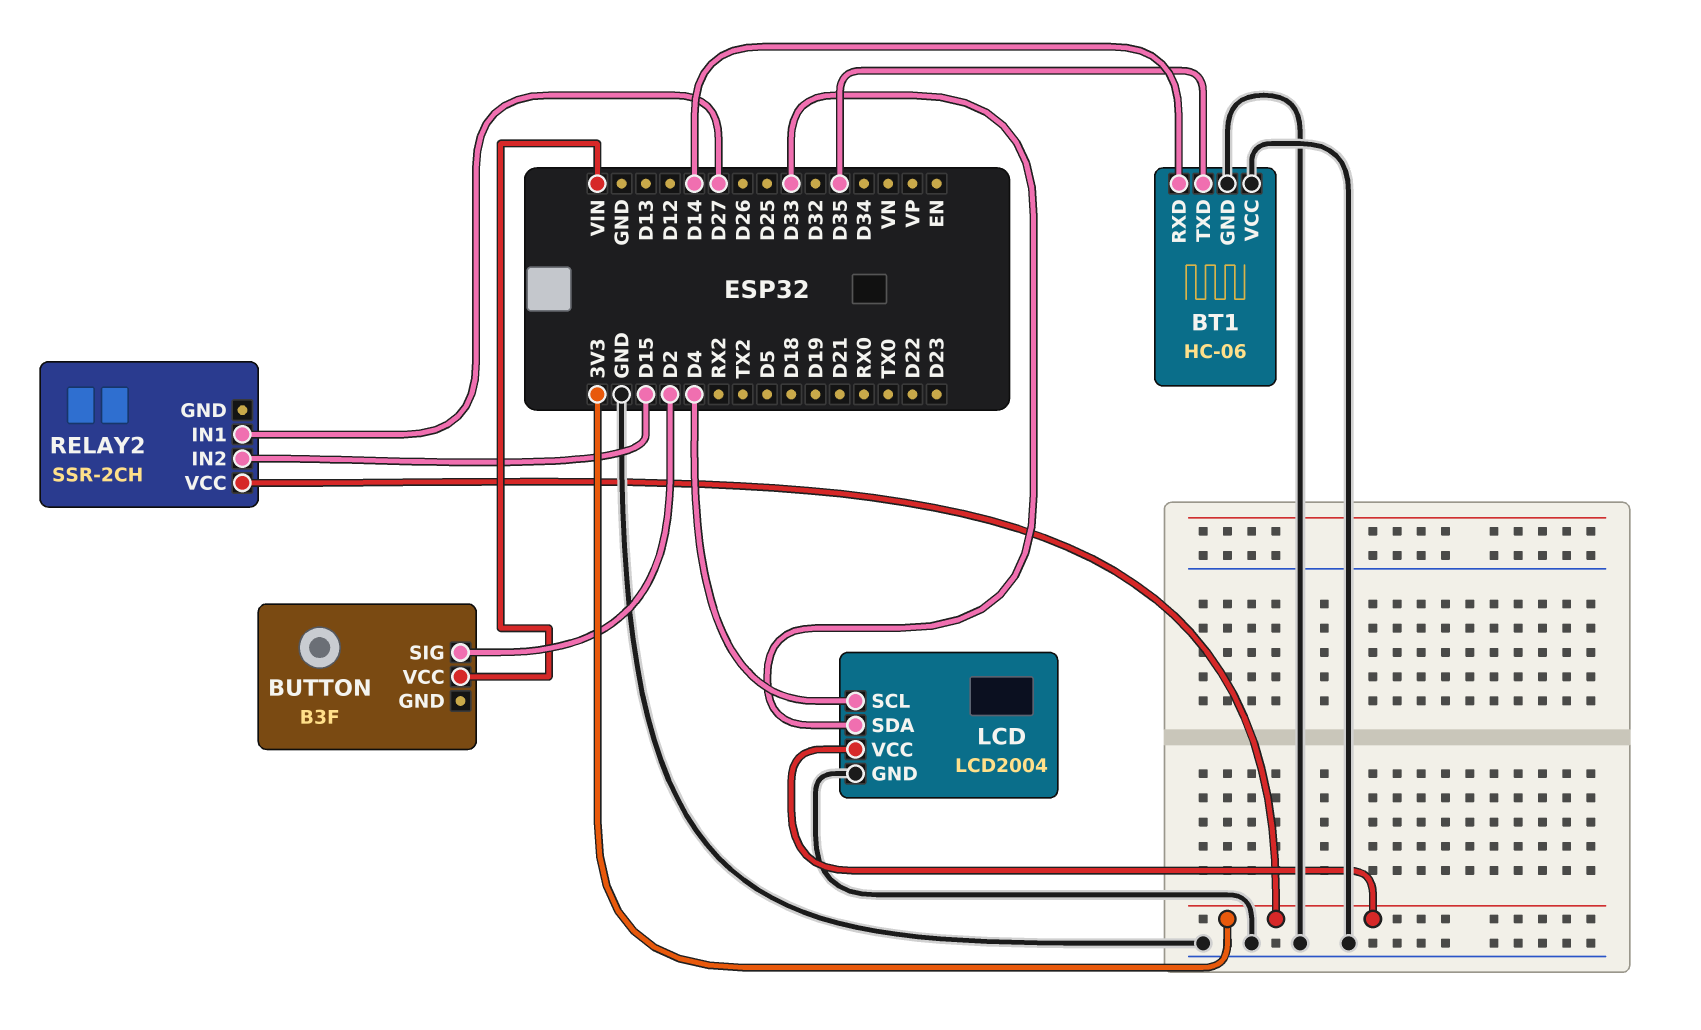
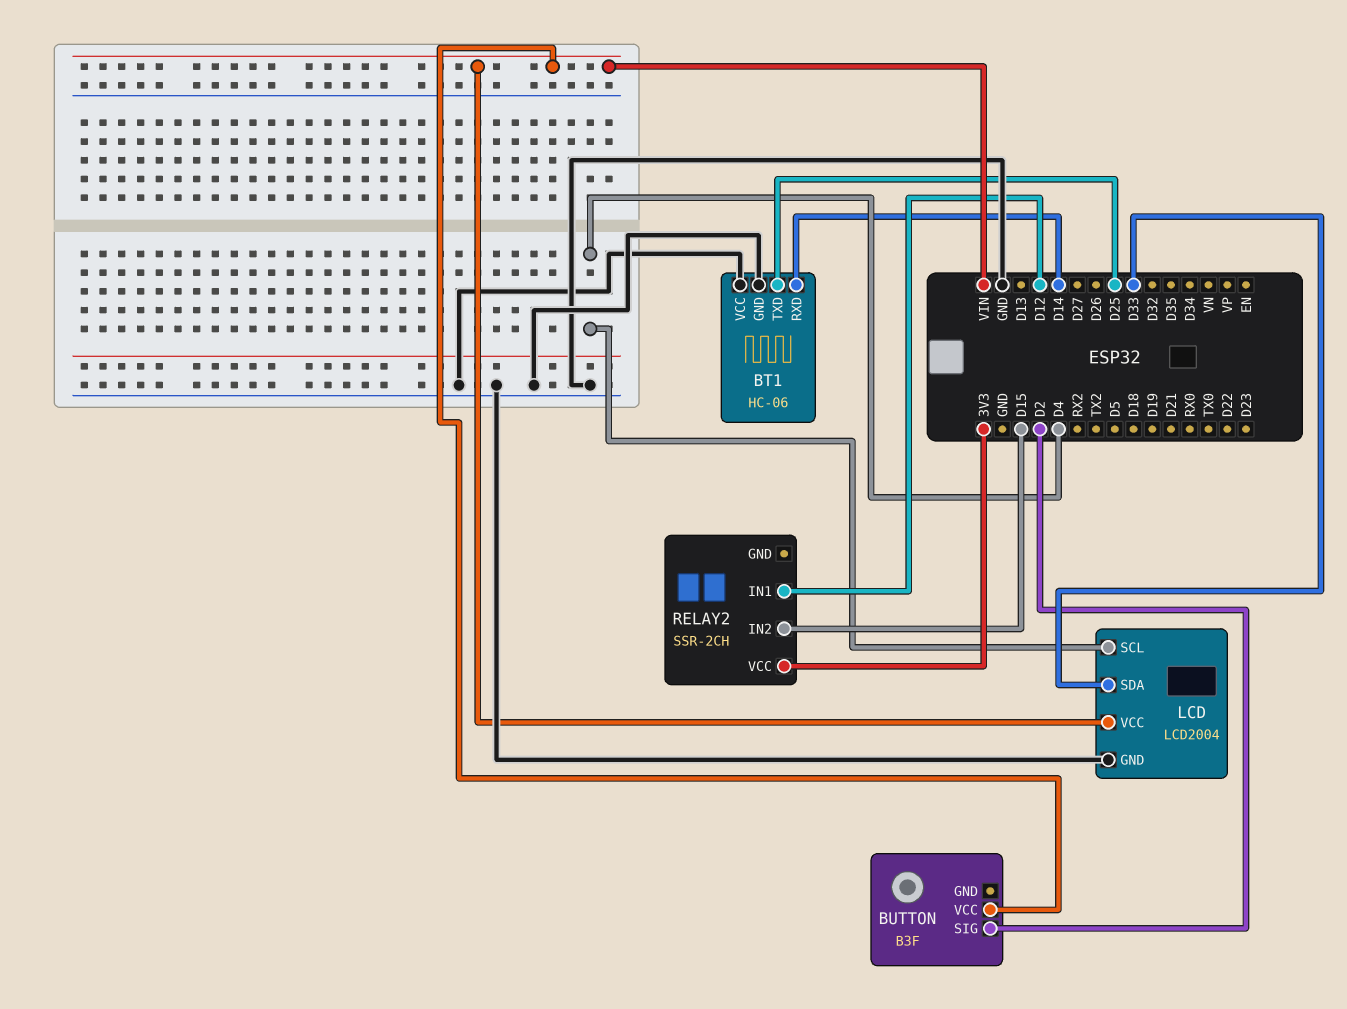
BT1 pin TXD: D35 -> D25
LCD pin VCC: 3V3 -> VIN
RELAY2 pin IN1: D27 -> D12

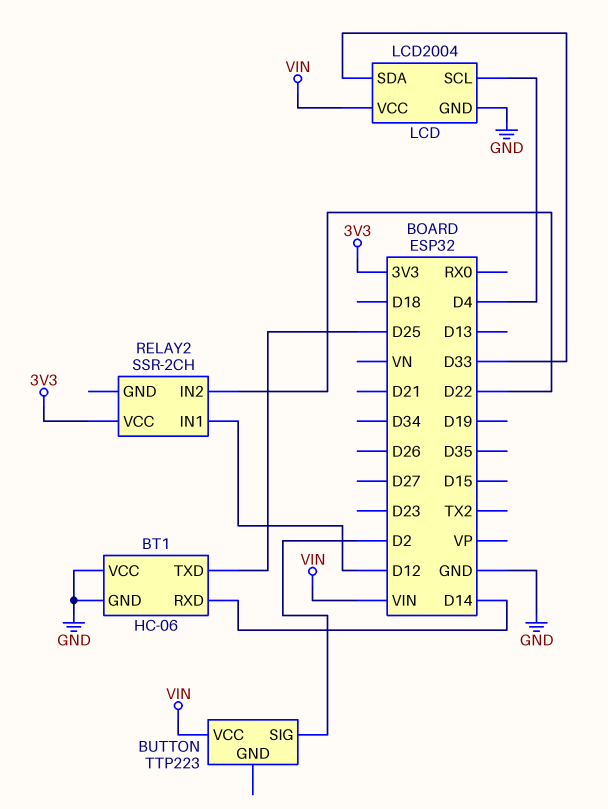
BUTTON: B3F -> TTP223
RELAY2 pin IN2: D15 -> D22

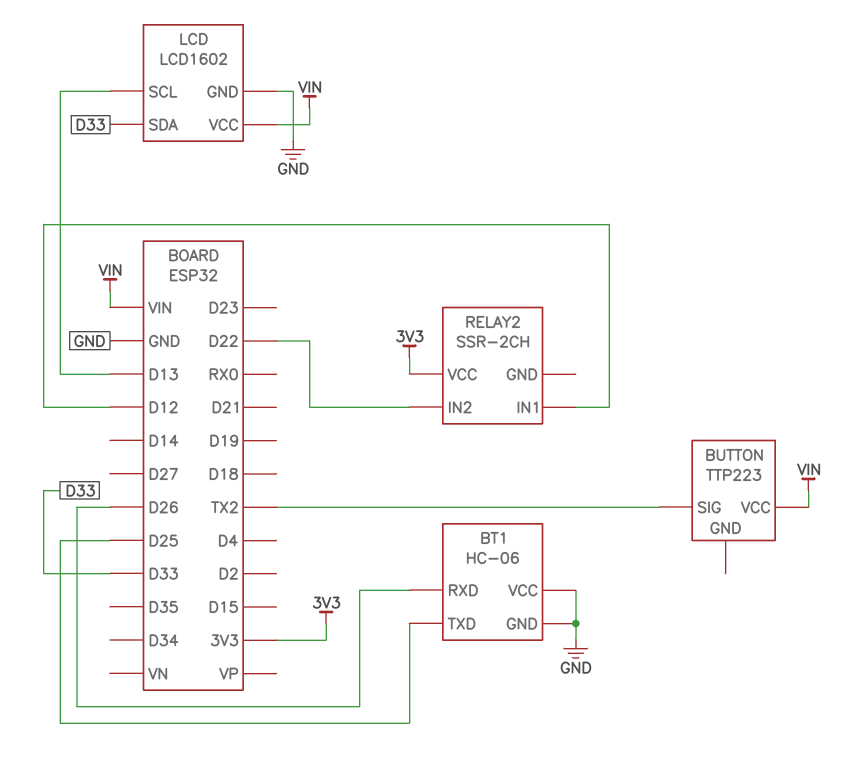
BT1 pin RXD: D14 -> D26
BUTTON pin SIG: D2 -> TX2
LCD: LCD2004 -> LCD1602
LCD pin SCL: D4 -> D13

